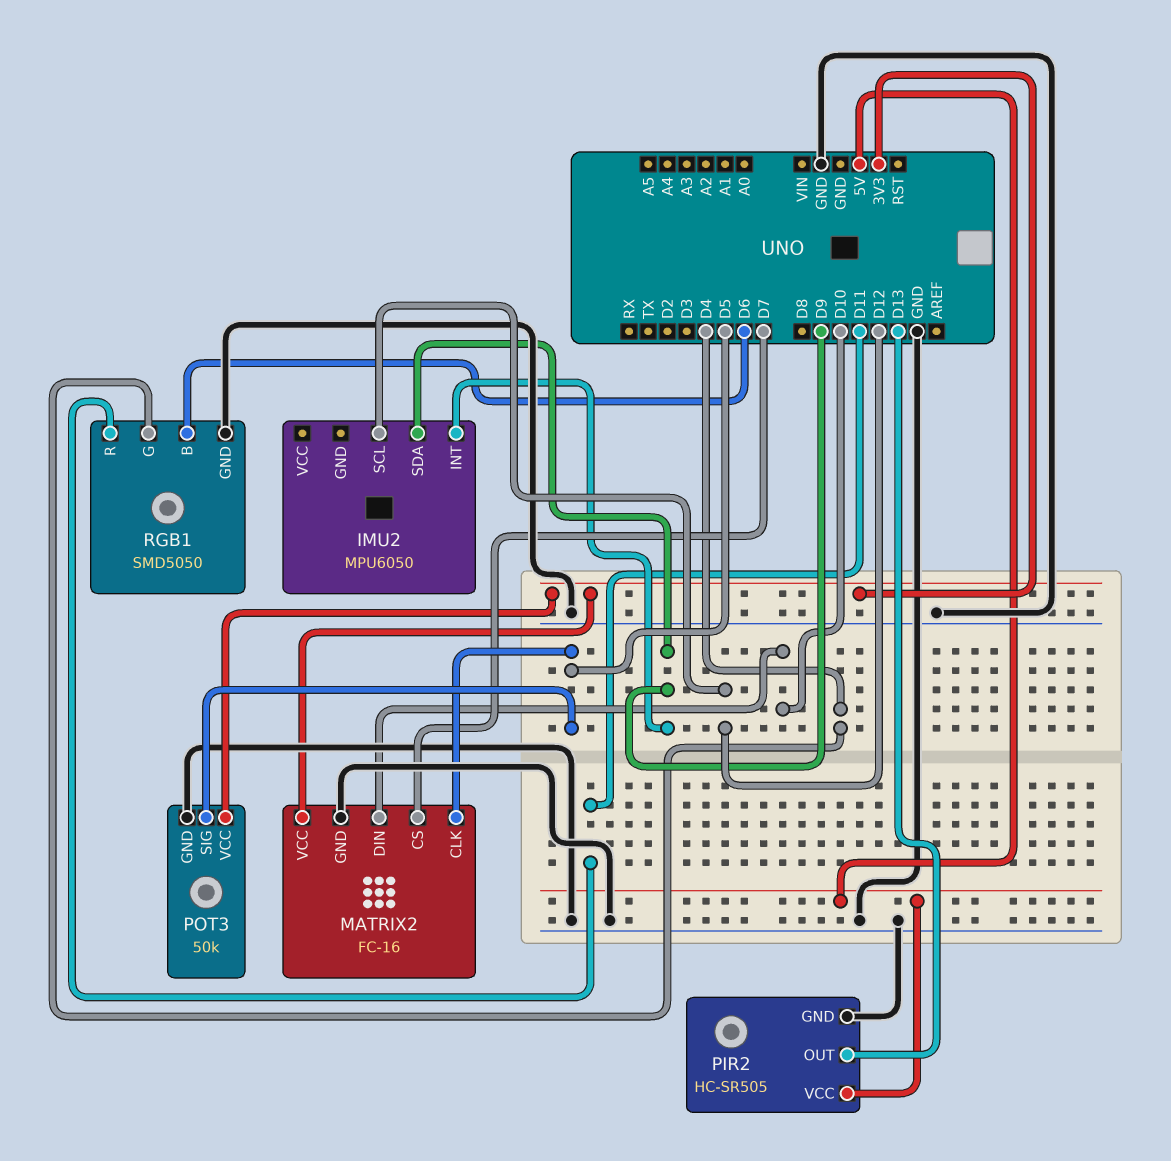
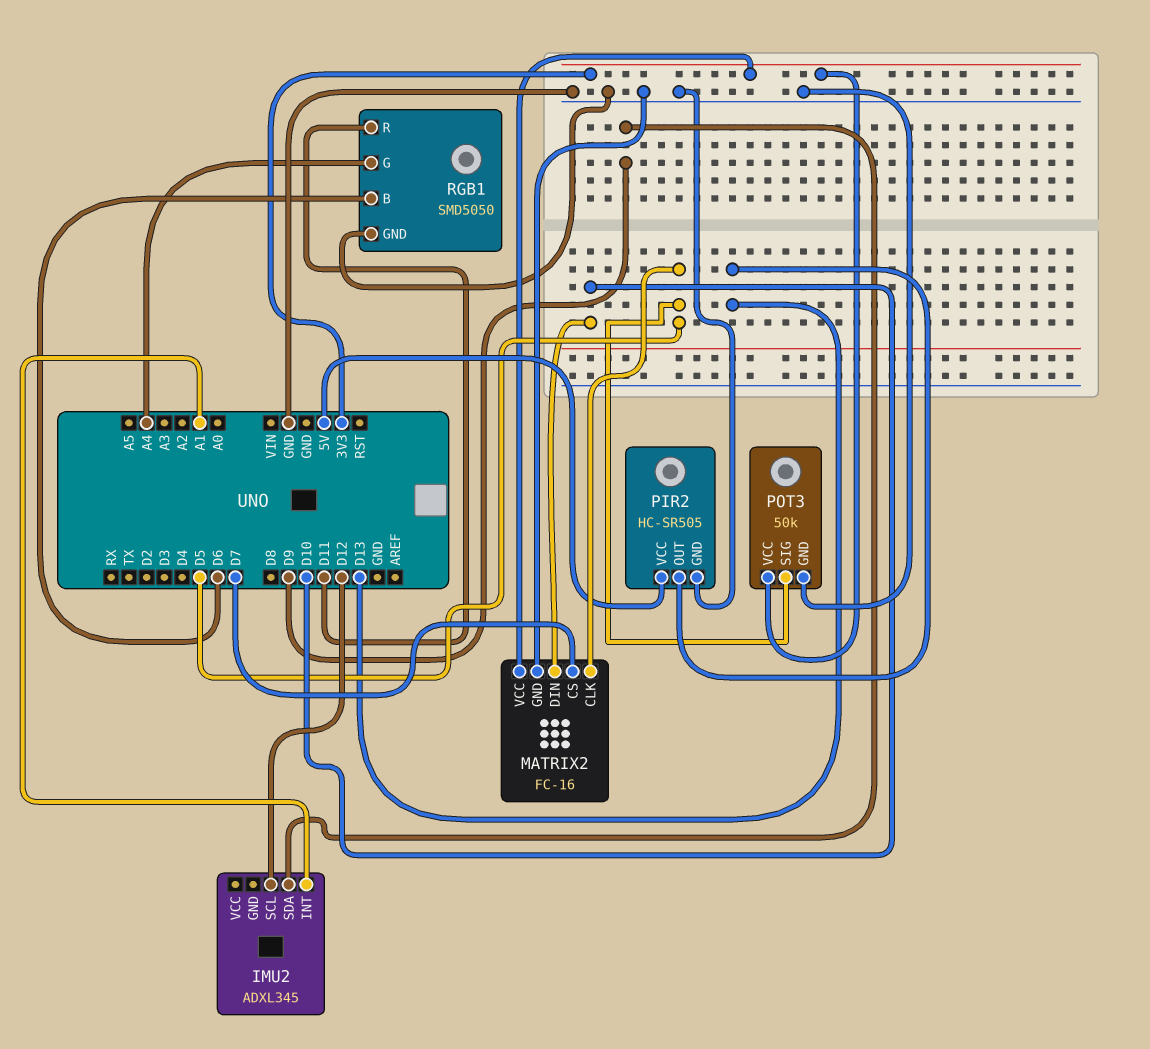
IMU2: MPU6050 -> ADXL345
IMU2 pin INT: D9 -> A1
RGB1 pin G: D4 -> A4

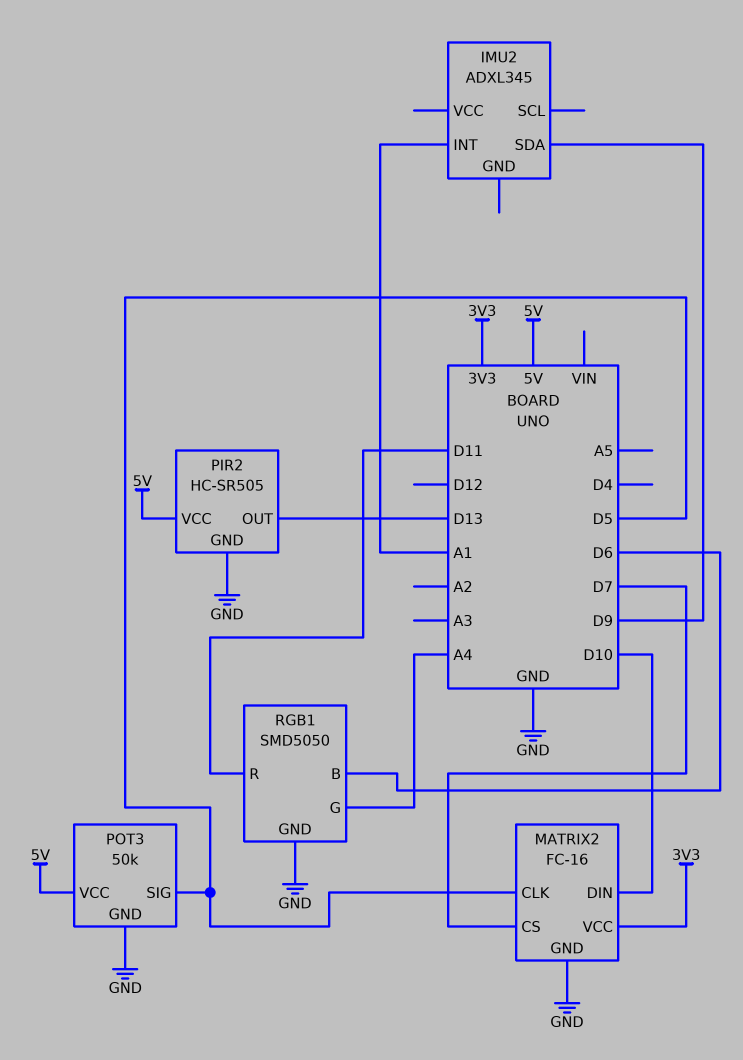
IMU2 pin SCL: D12 -> none
POT3 pin VCC: 3V3 -> 5V

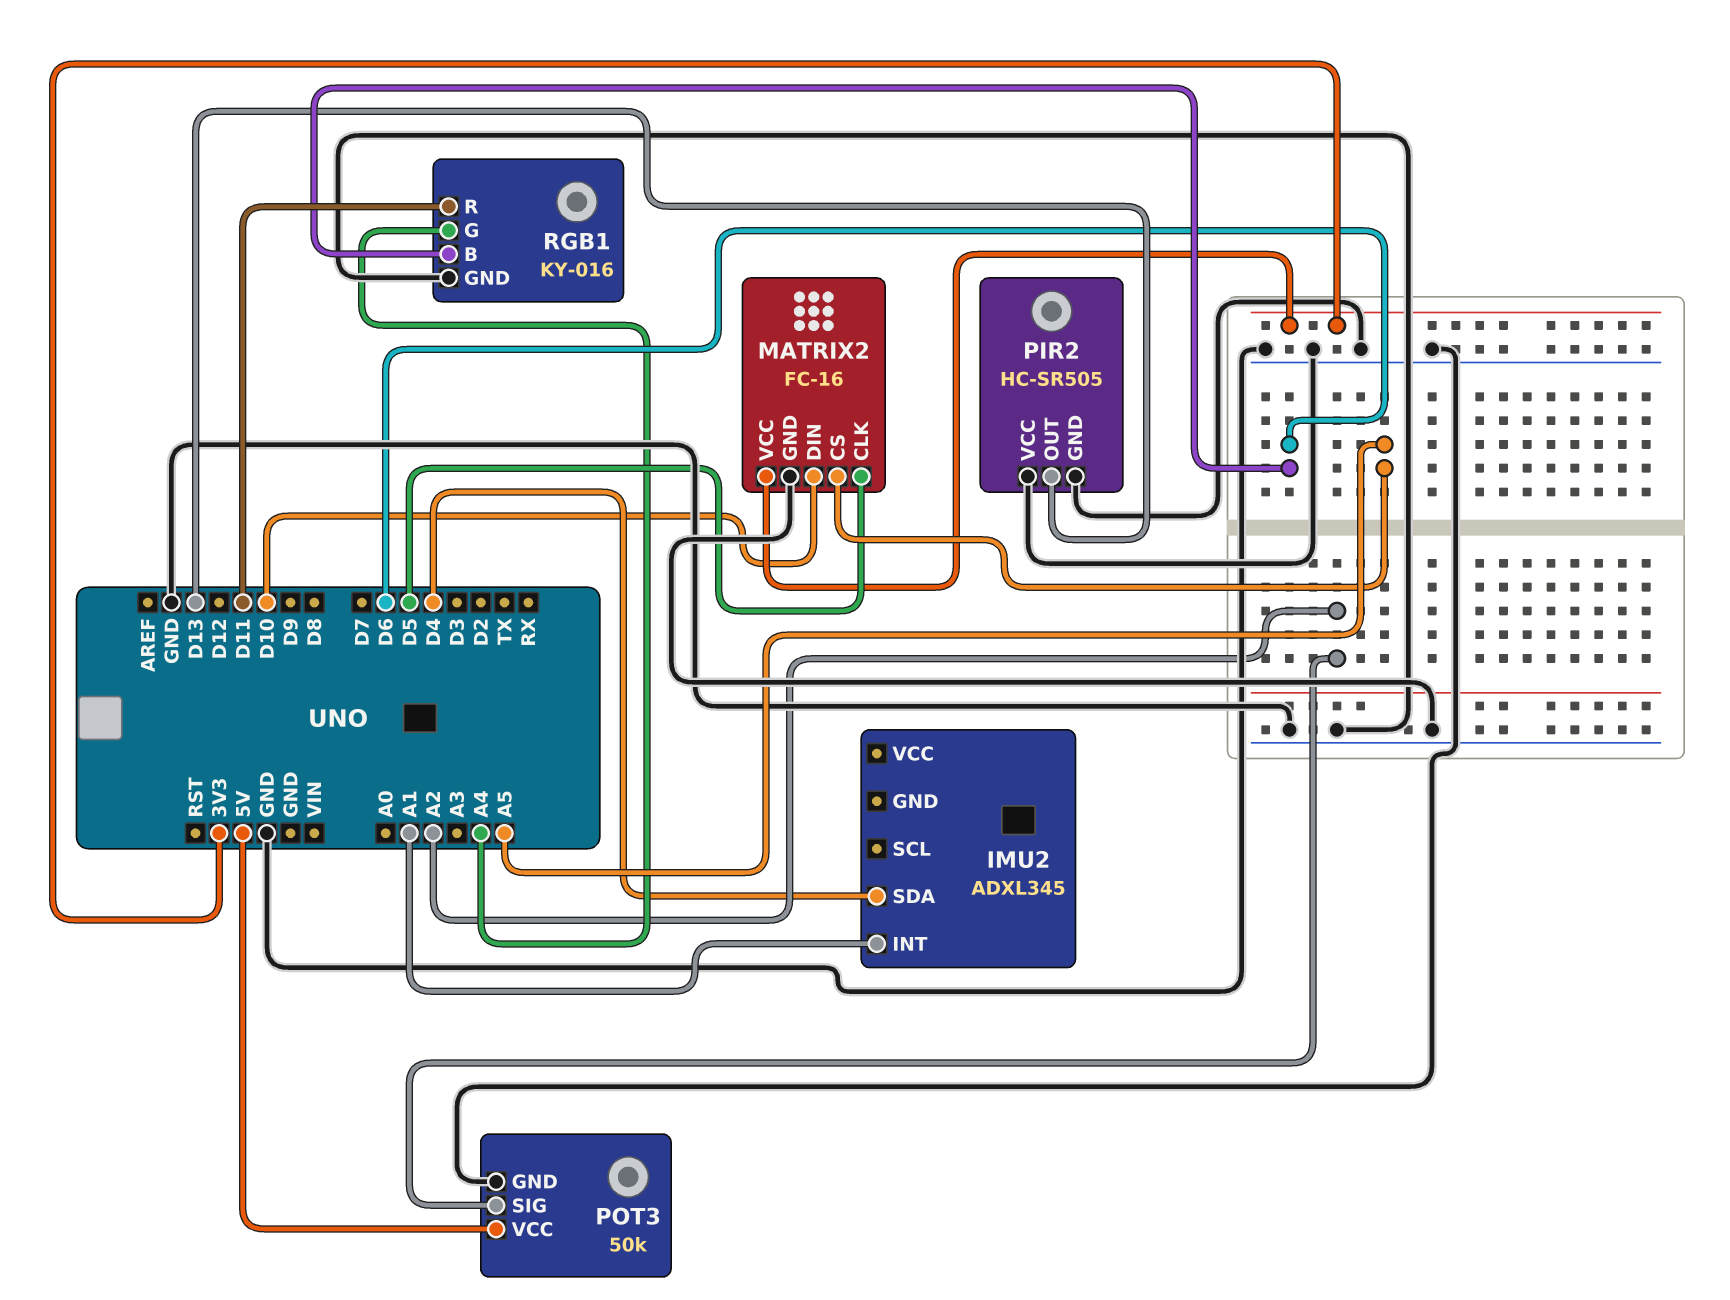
IMU2 pin SDA: D9 -> D4
MATRIX2 pin CS: D7 -> A5
PIR2 pin VCC: 5V -> GND
POT3 pin SIG: D5 -> A2
RGB1: SMD5050 -> KY-016

